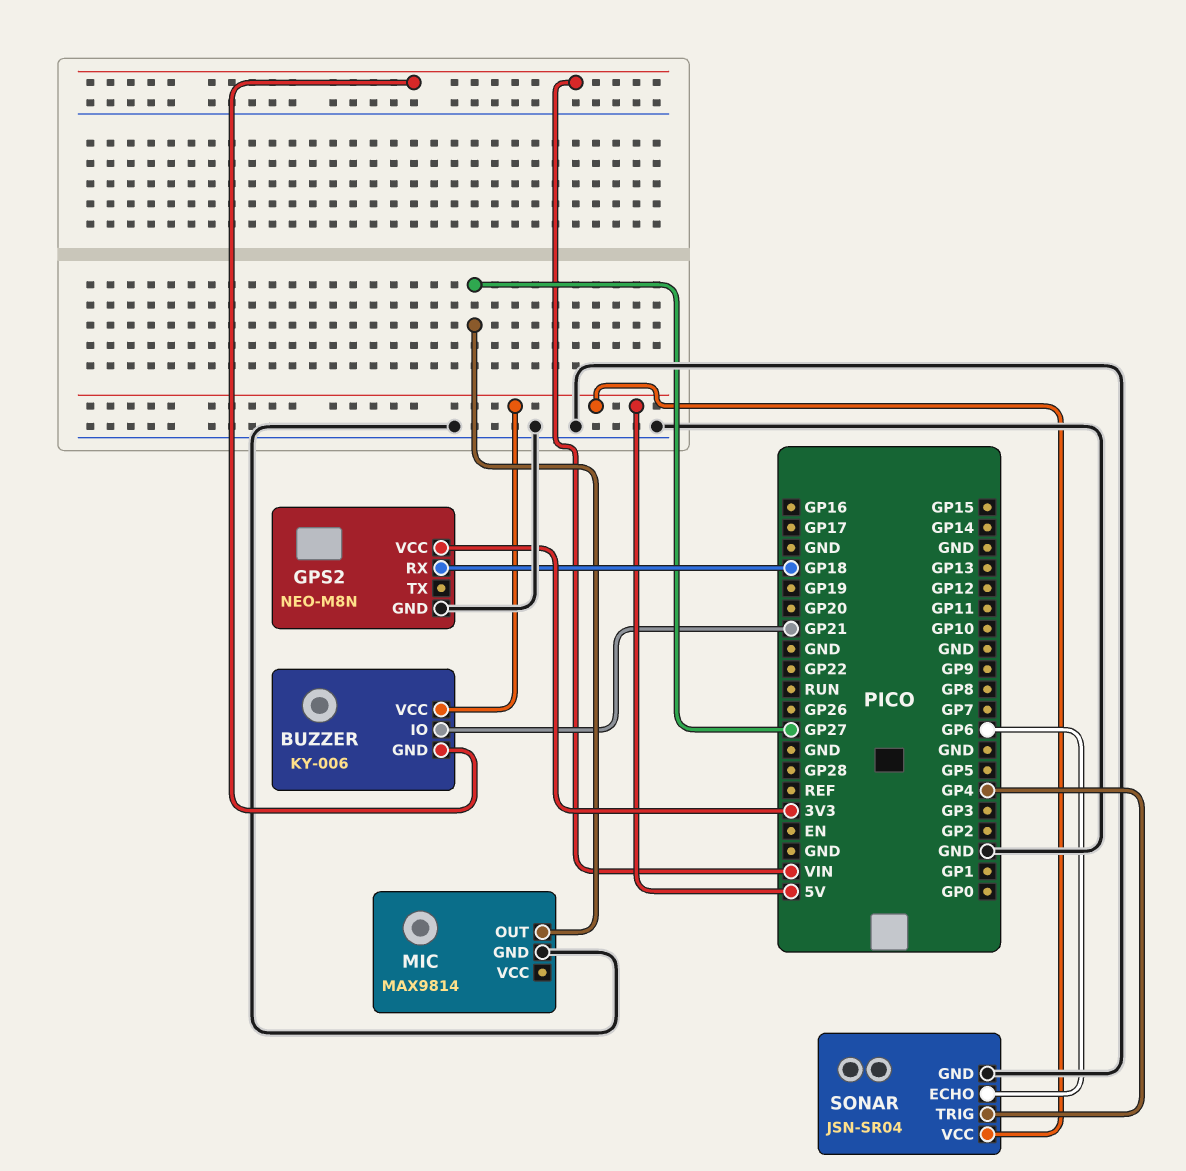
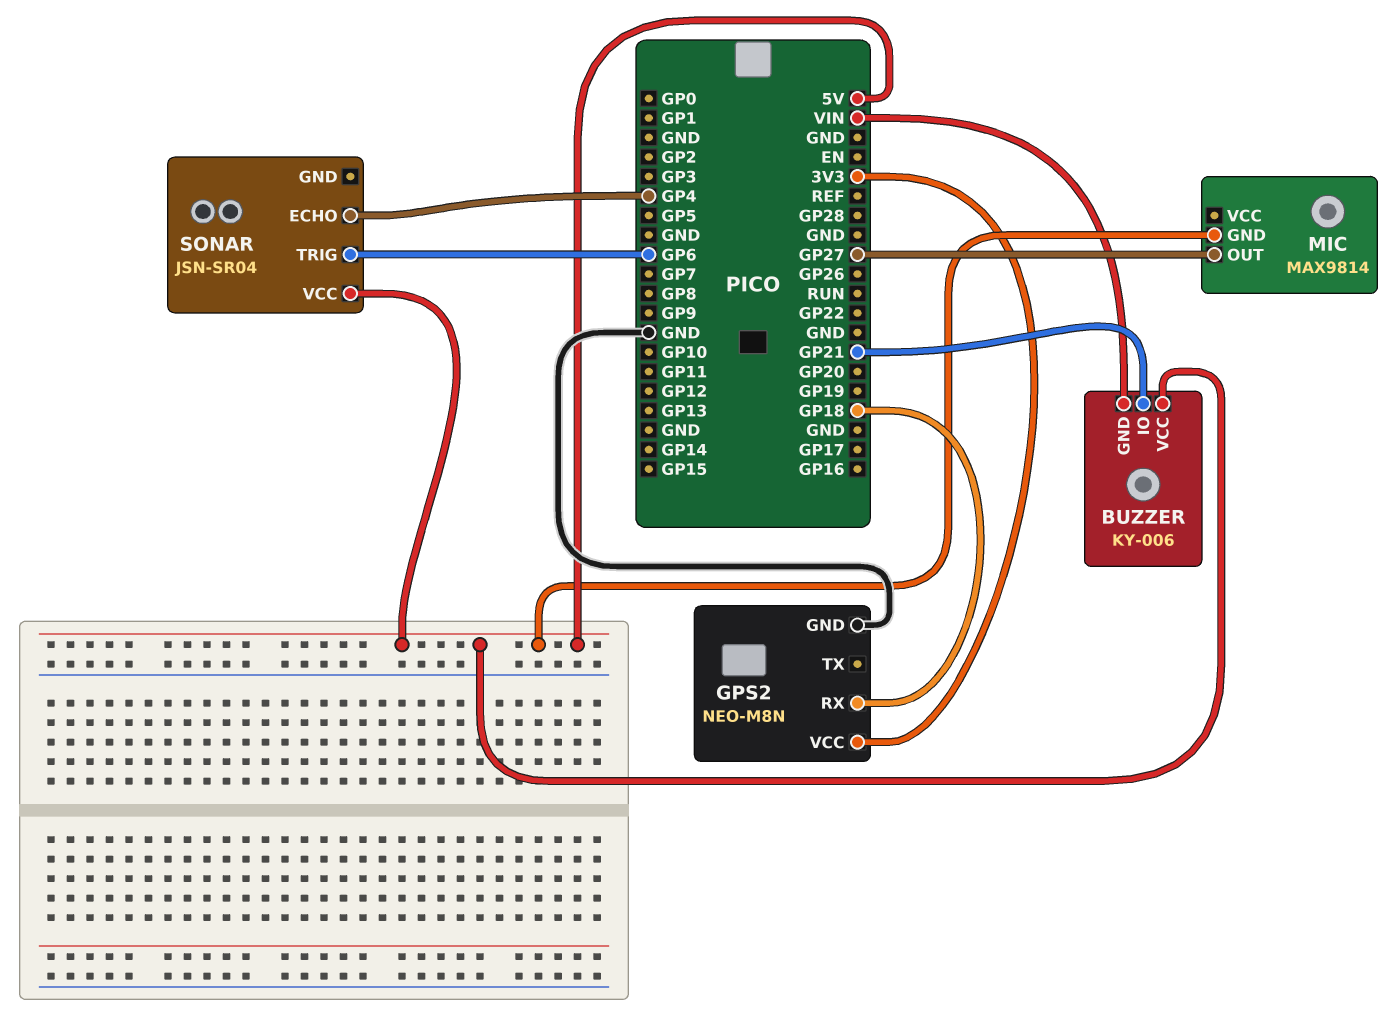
MIC pin GND: GND -> 5V
SONAR pin ECHO: GP6 -> GP4
SONAR pin GND: GND -> none
SONAR pin TRIG: GP4 -> GP6

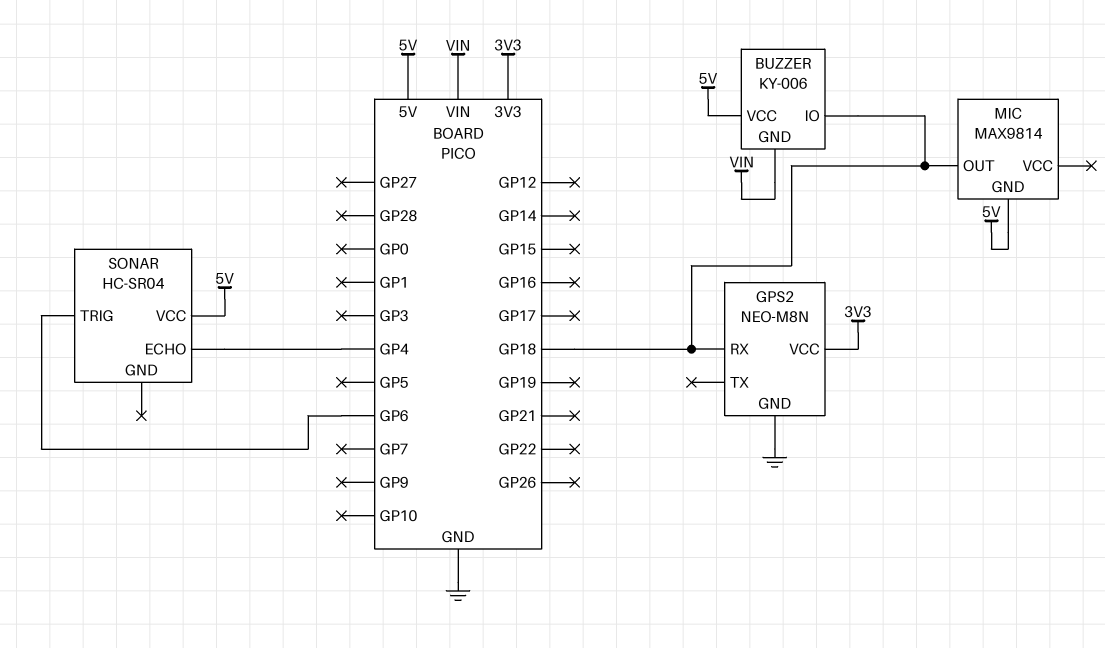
BUZZER pin IO: GP21 -> GP18
MIC pin OUT: GP27 -> GP18
SONAR: JSN-SR04 -> HC-SR04

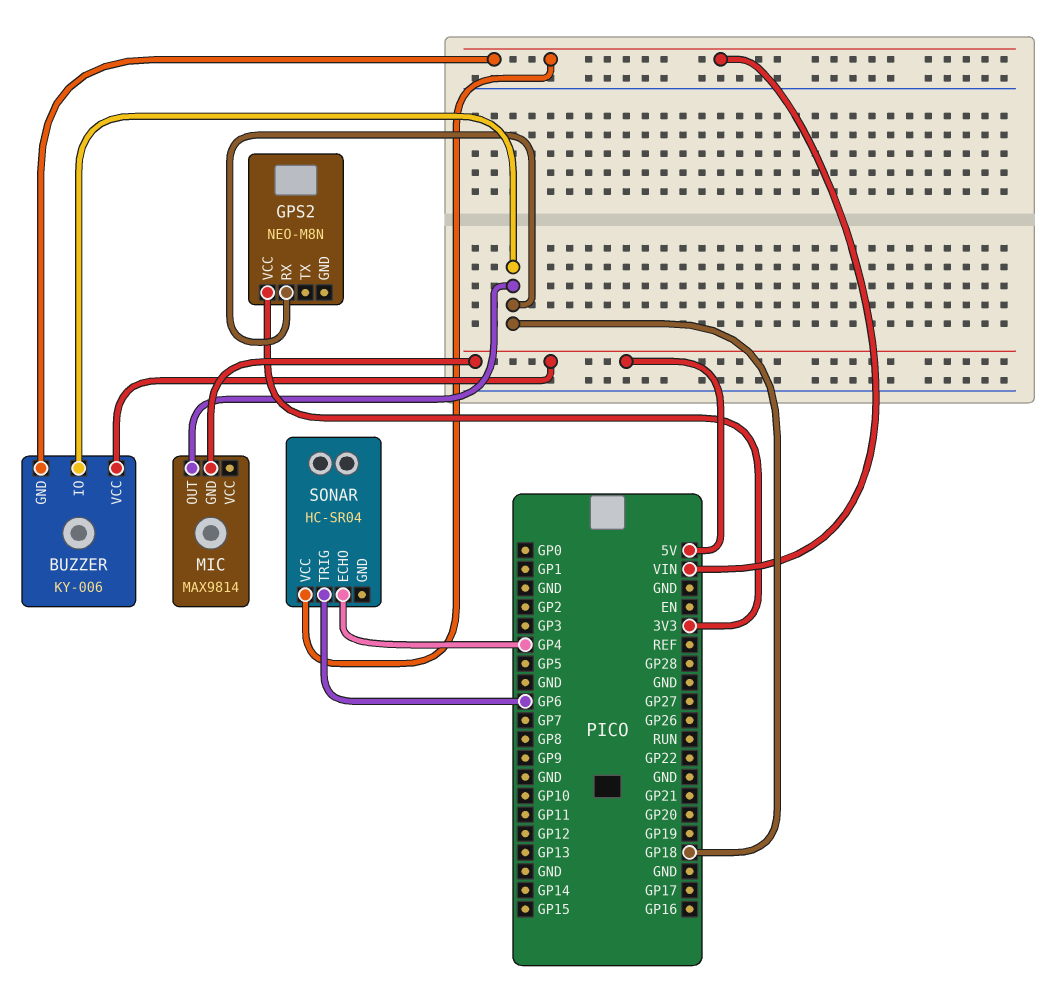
GPS2 pin GND: GND -> none
SONAR pin VCC: 5V -> VIN

